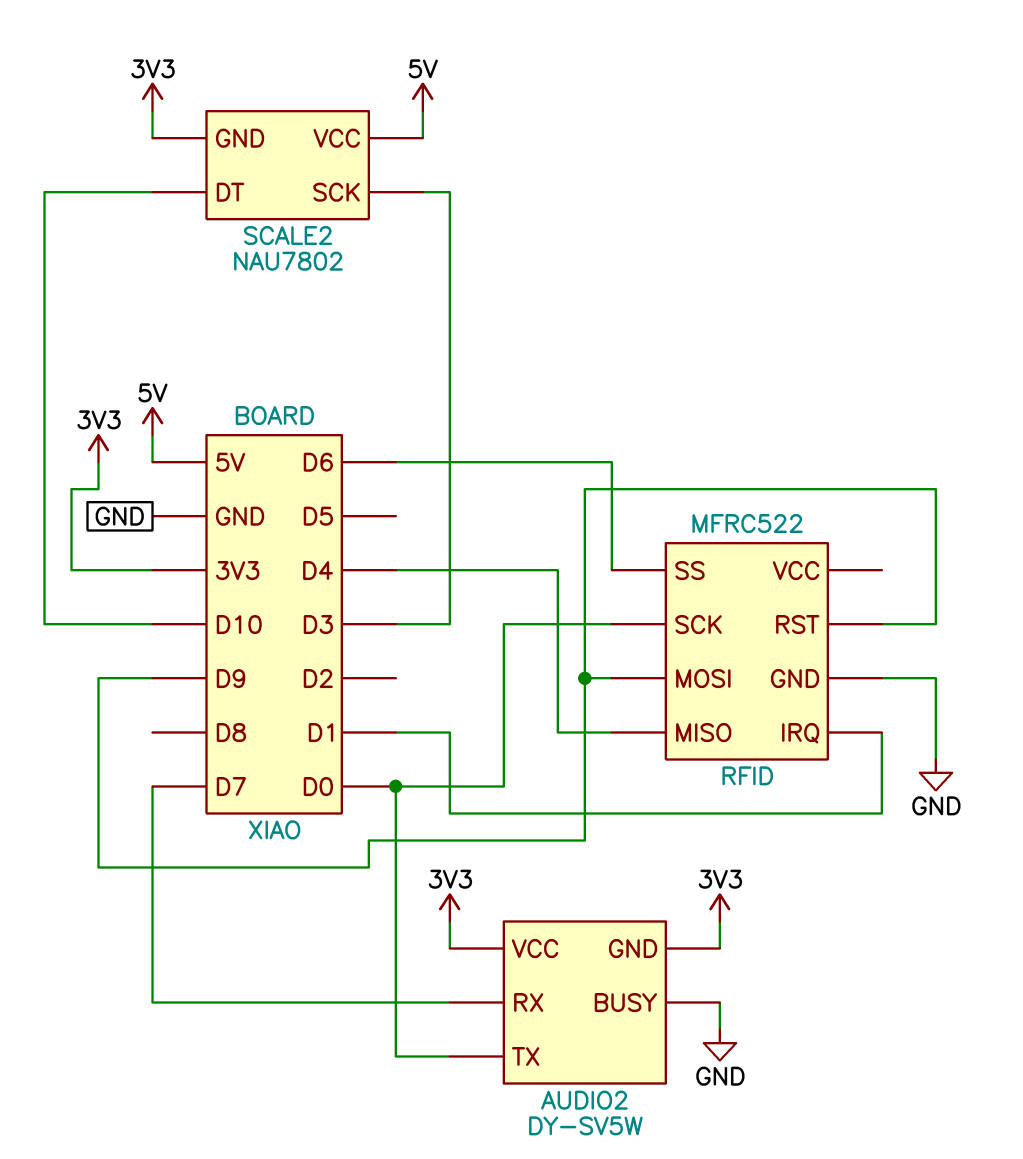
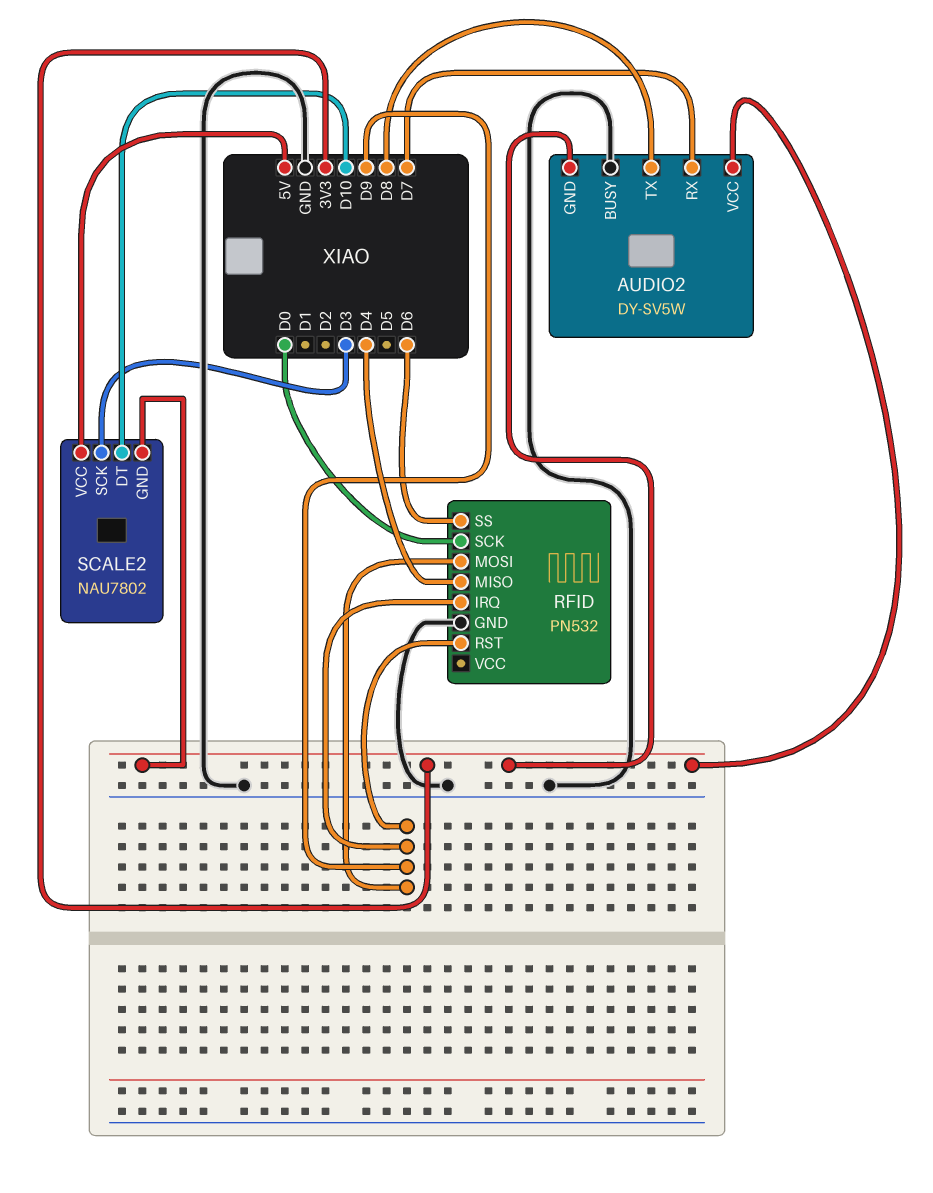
AUDIO2 pin TX: D0 -> D8
RFID: MFRC522 -> PN532
RFID pin IRQ: D1 -> D9

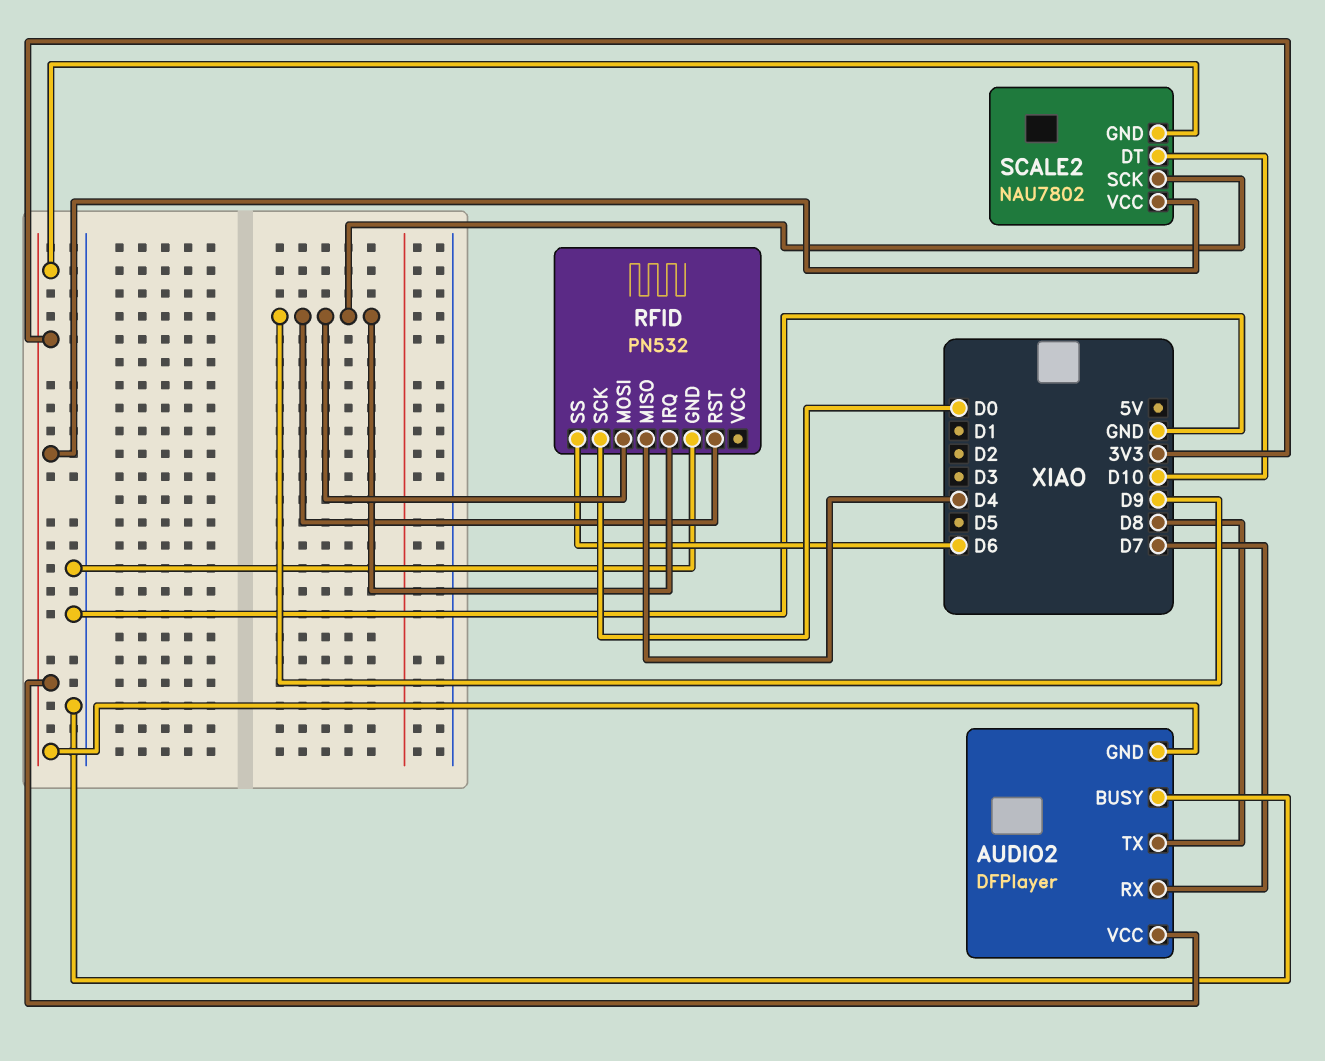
AUDIO2: DY-SV5W -> DFPlayer
SCALE2 pin SCK: D3 -> D9
SCALE2 pin VCC: 5V -> 3V3

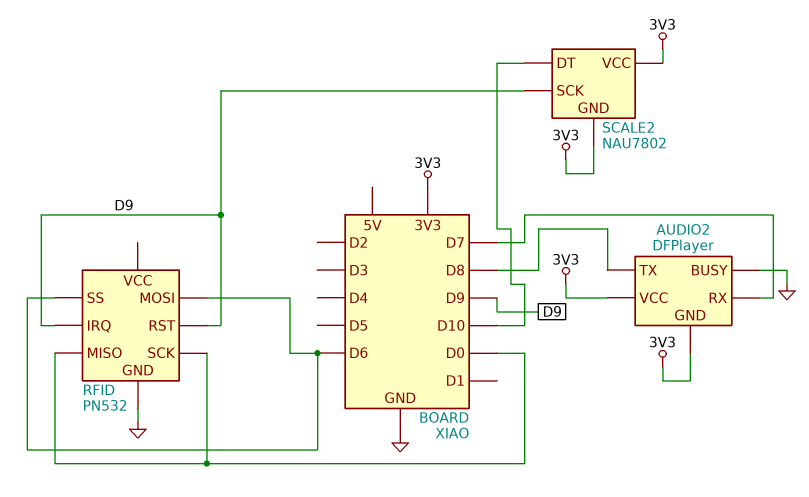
RFID pin MISO: D4 -> D0
RFID pin MOSI: D9 -> D6

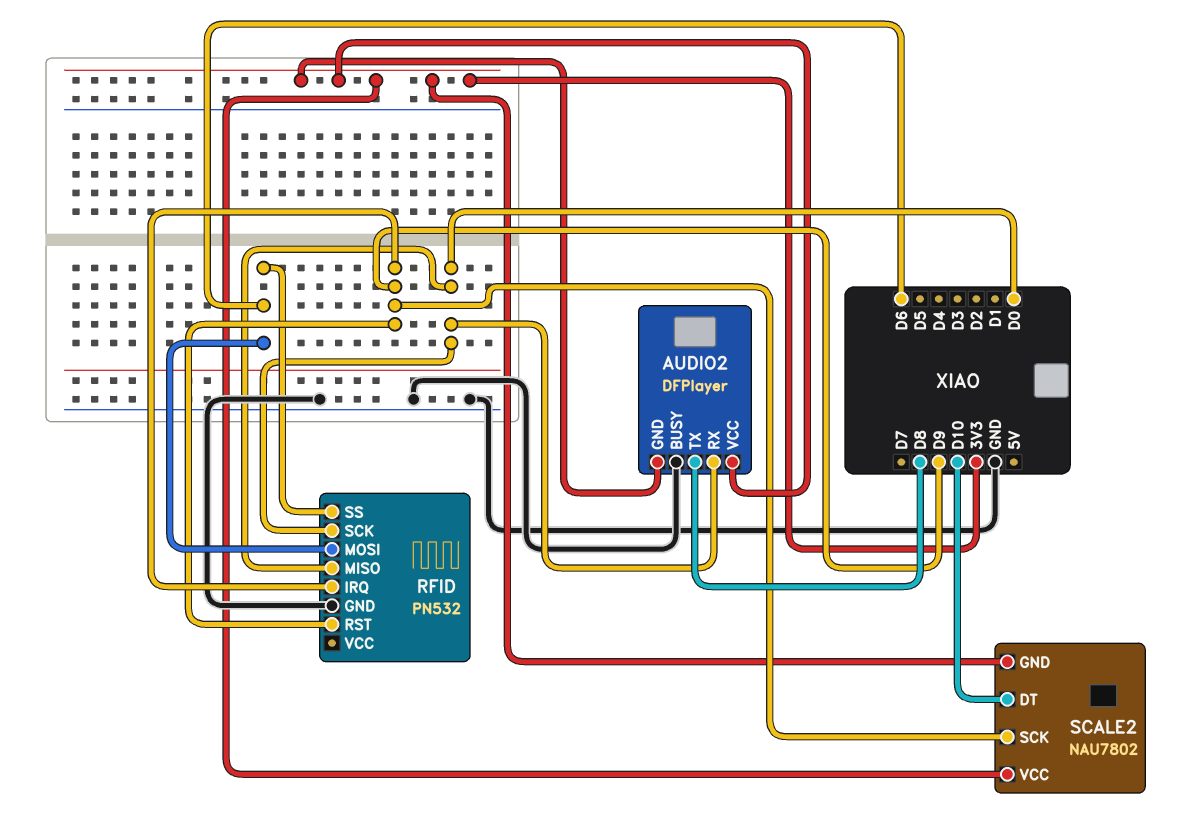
AUDIO2 pin RX: D7 -> D0

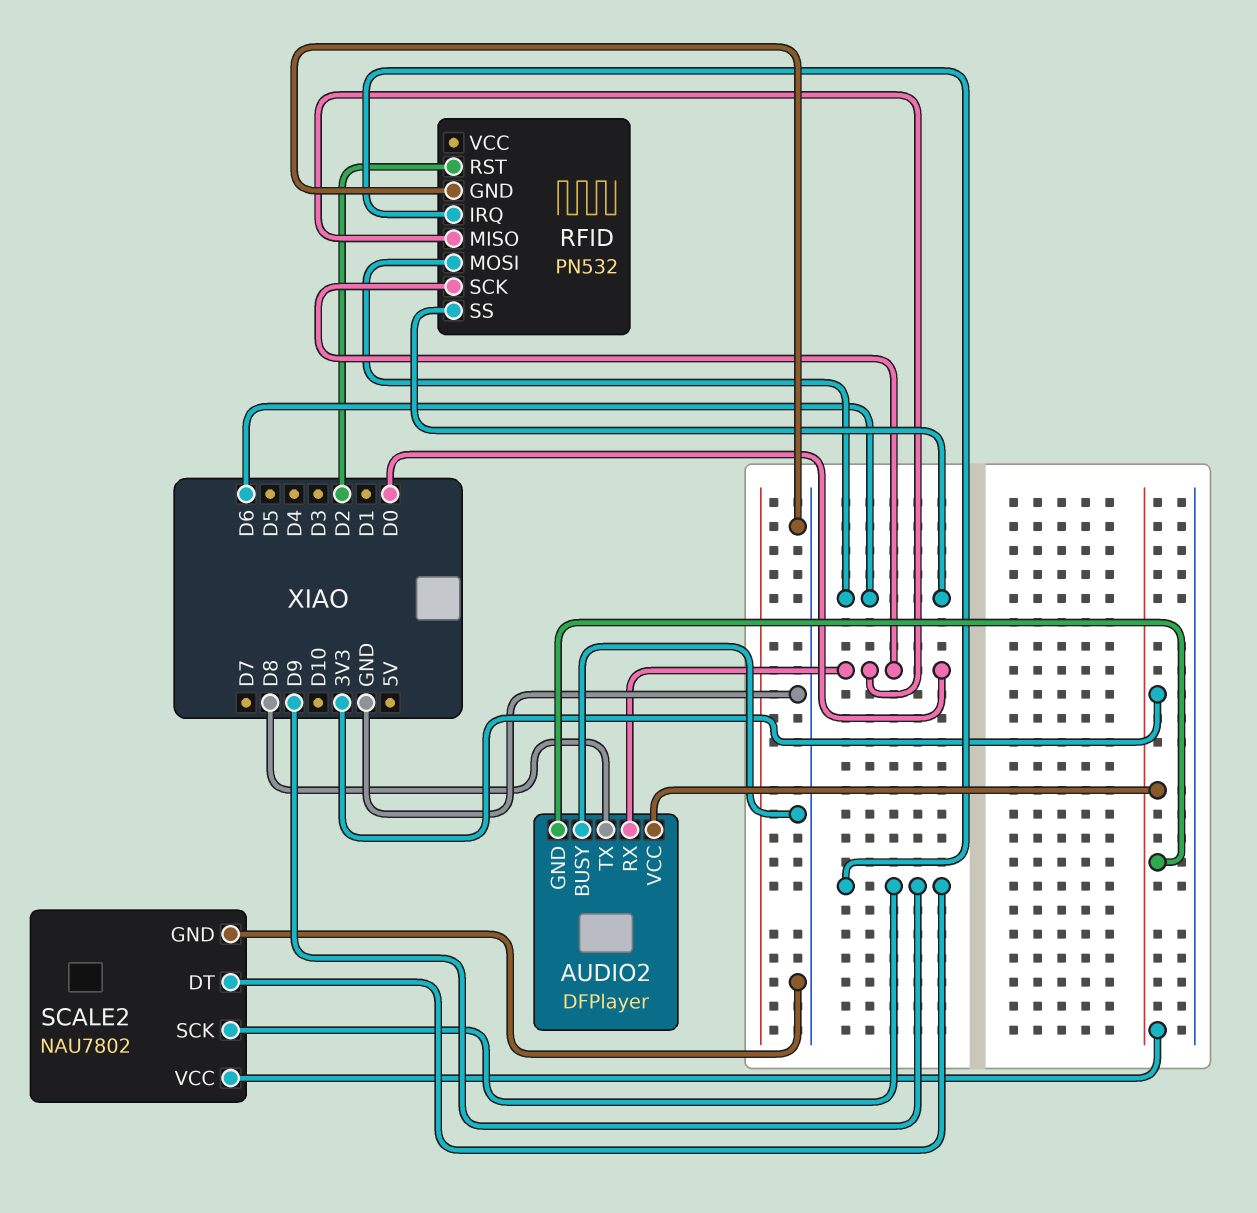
RFID pin RST: D9 -> D2
SCALE2 pin DT: D10 -> D9
SCALE2 pin GND: 3V3 -> GND

